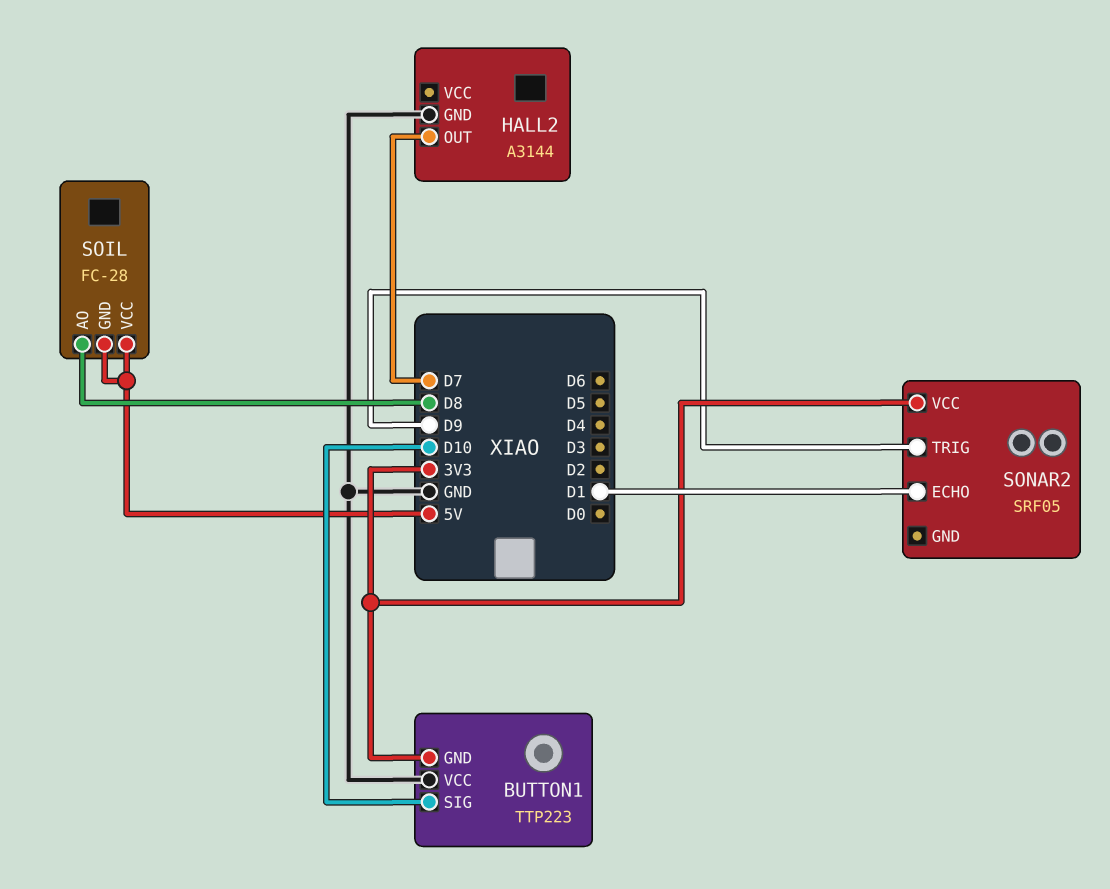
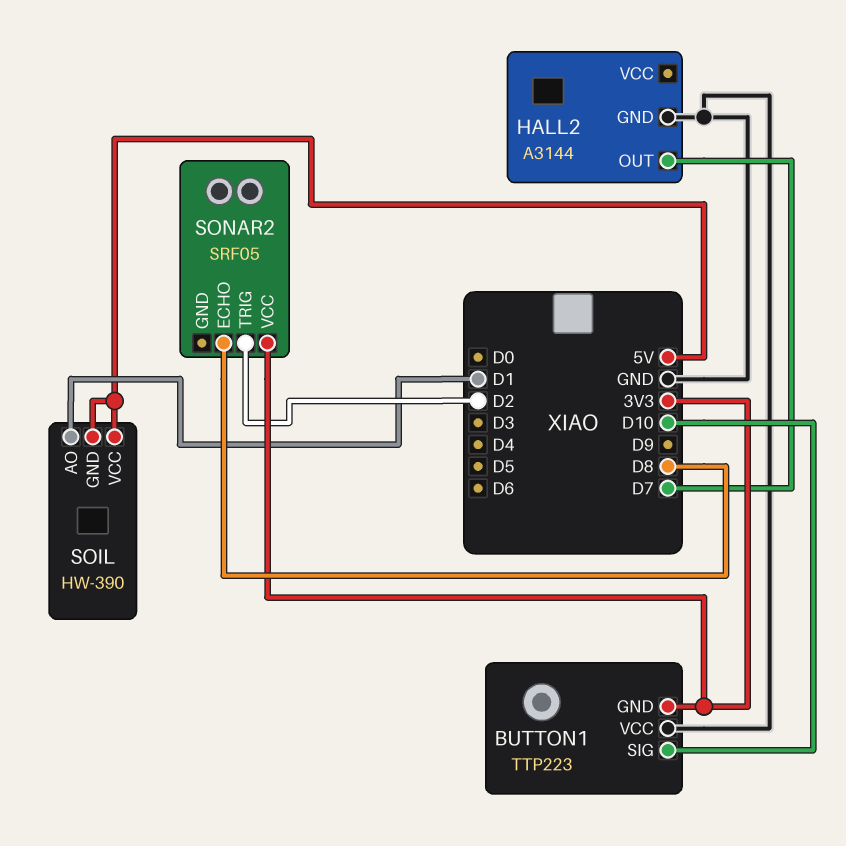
SOIL: FC-28 -> HW-390
SOIL pin AO: D8 -> D1
SONAR2 pin ECHO: D1 -> D8
SONAR2 pin TRIG: D9 -> D2

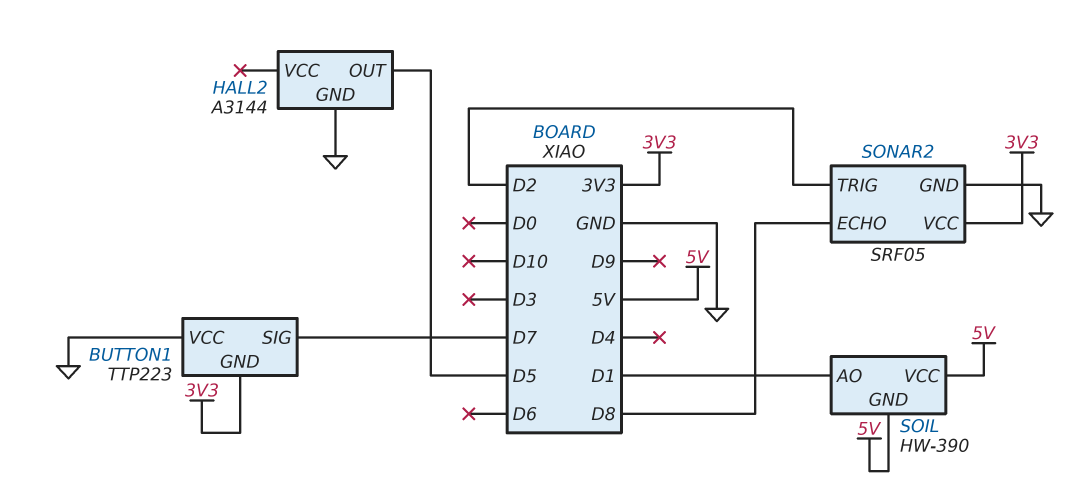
BUTTON1 pin SIG: D10 -> D7
HALL2 pin OUT: D7 -> D5
SONAR2 pin GND: none -> GND

